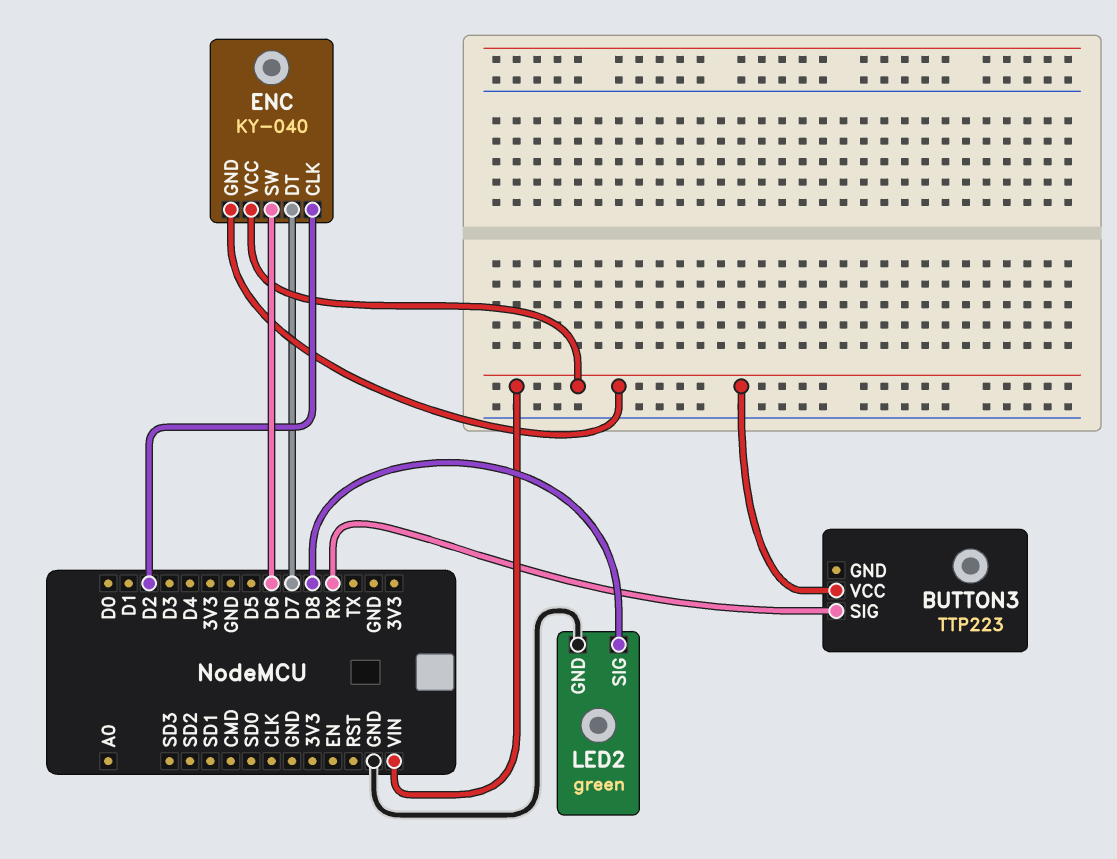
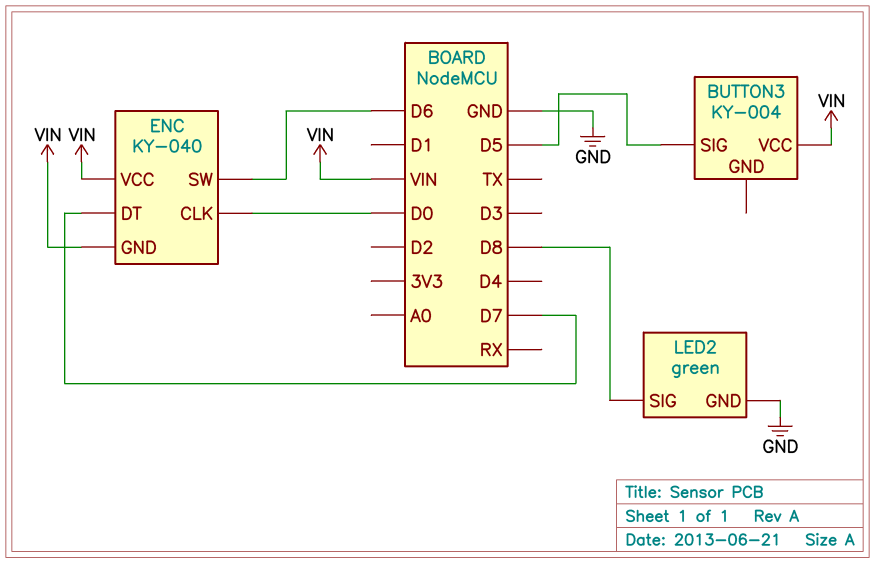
BUTTON3: TTP223 -> KY-004
BUTTON3 pin SIG: RX -> D5
ENC pin CLK: D2 -> D0

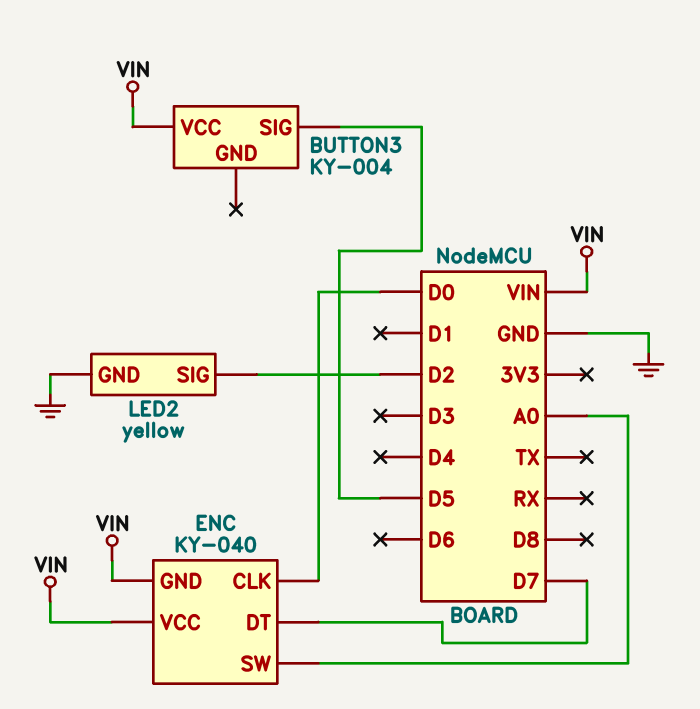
ENC pin SW: D6 -> A0
LED2: green -> yellow
LED2 pin SIG: D8 -> D2

